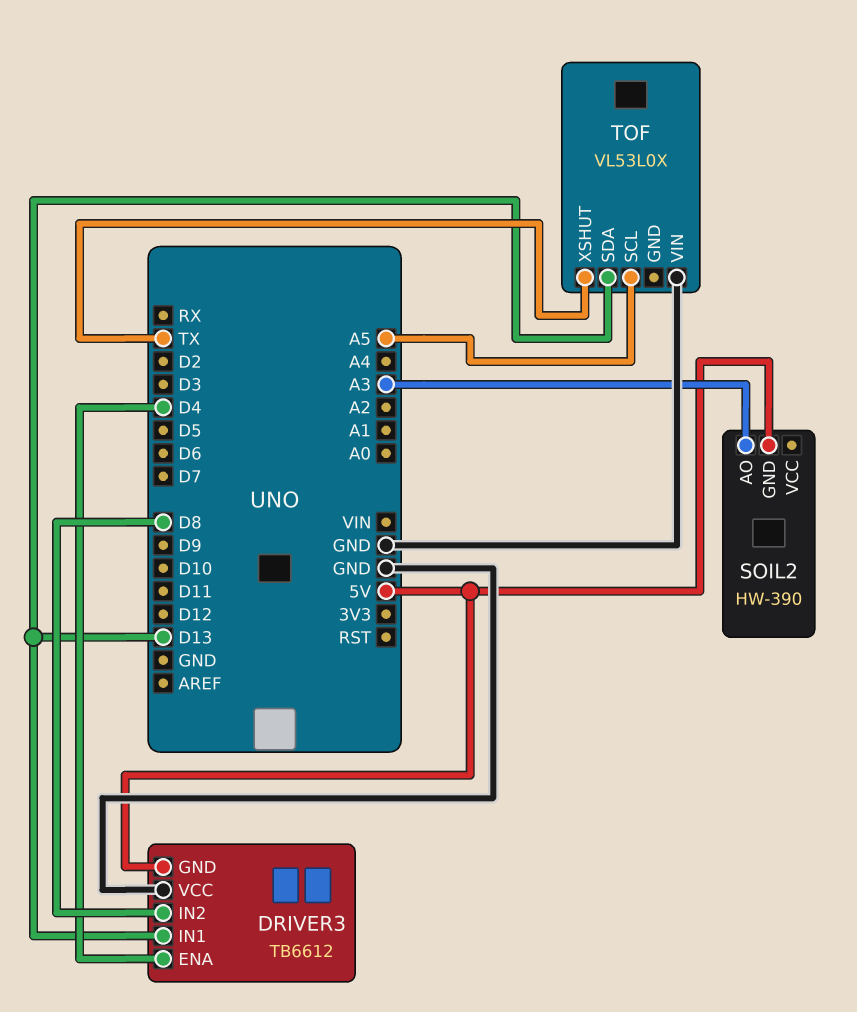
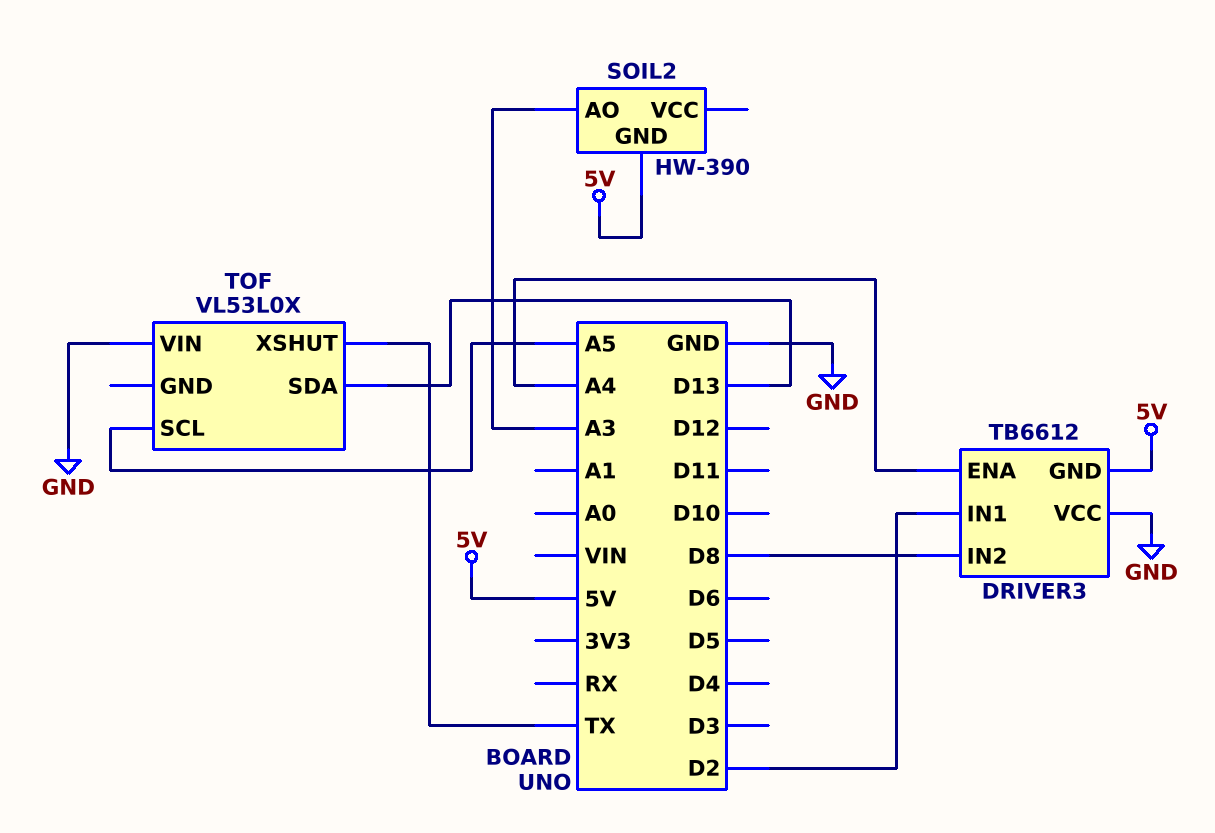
DRIVER3 pin ENA: D4 -> A4
DRIVER3 pin IN1: D13 -> D2

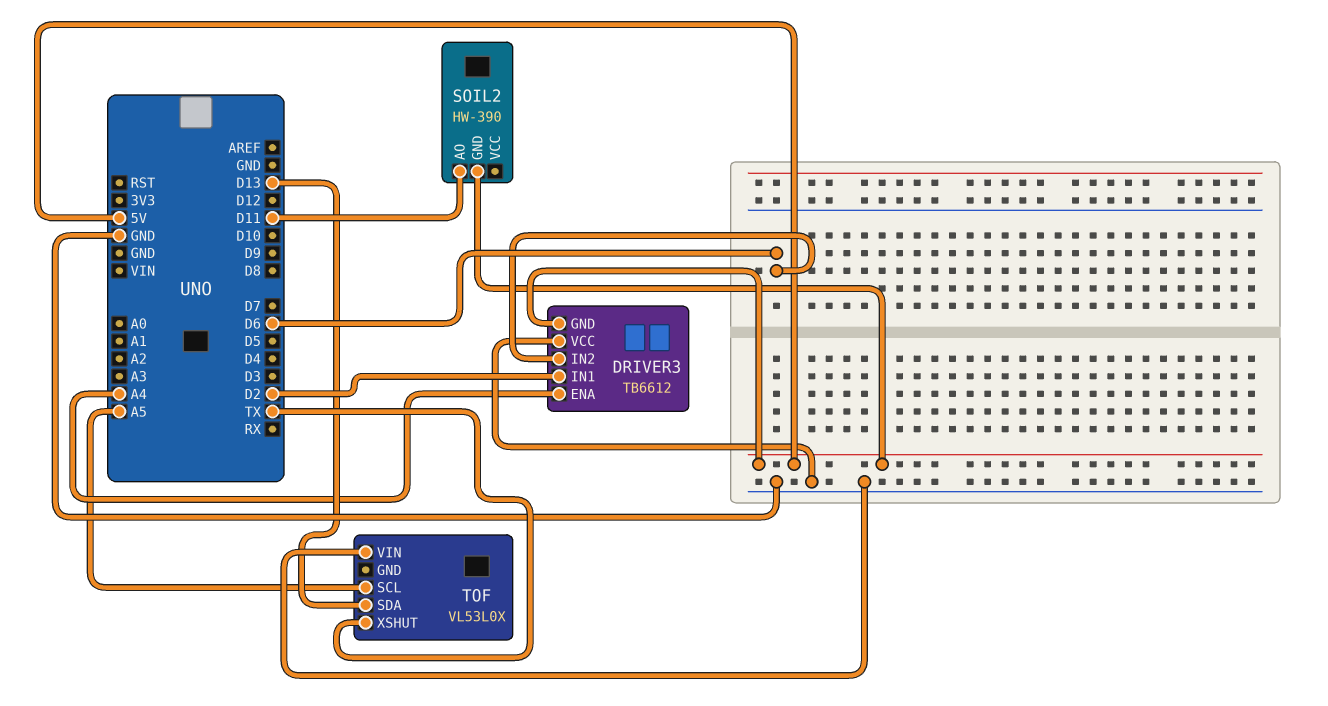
DRIVER3 pin IN2: D8 -> D6
SOIL2 pin AO: A3 -> D11

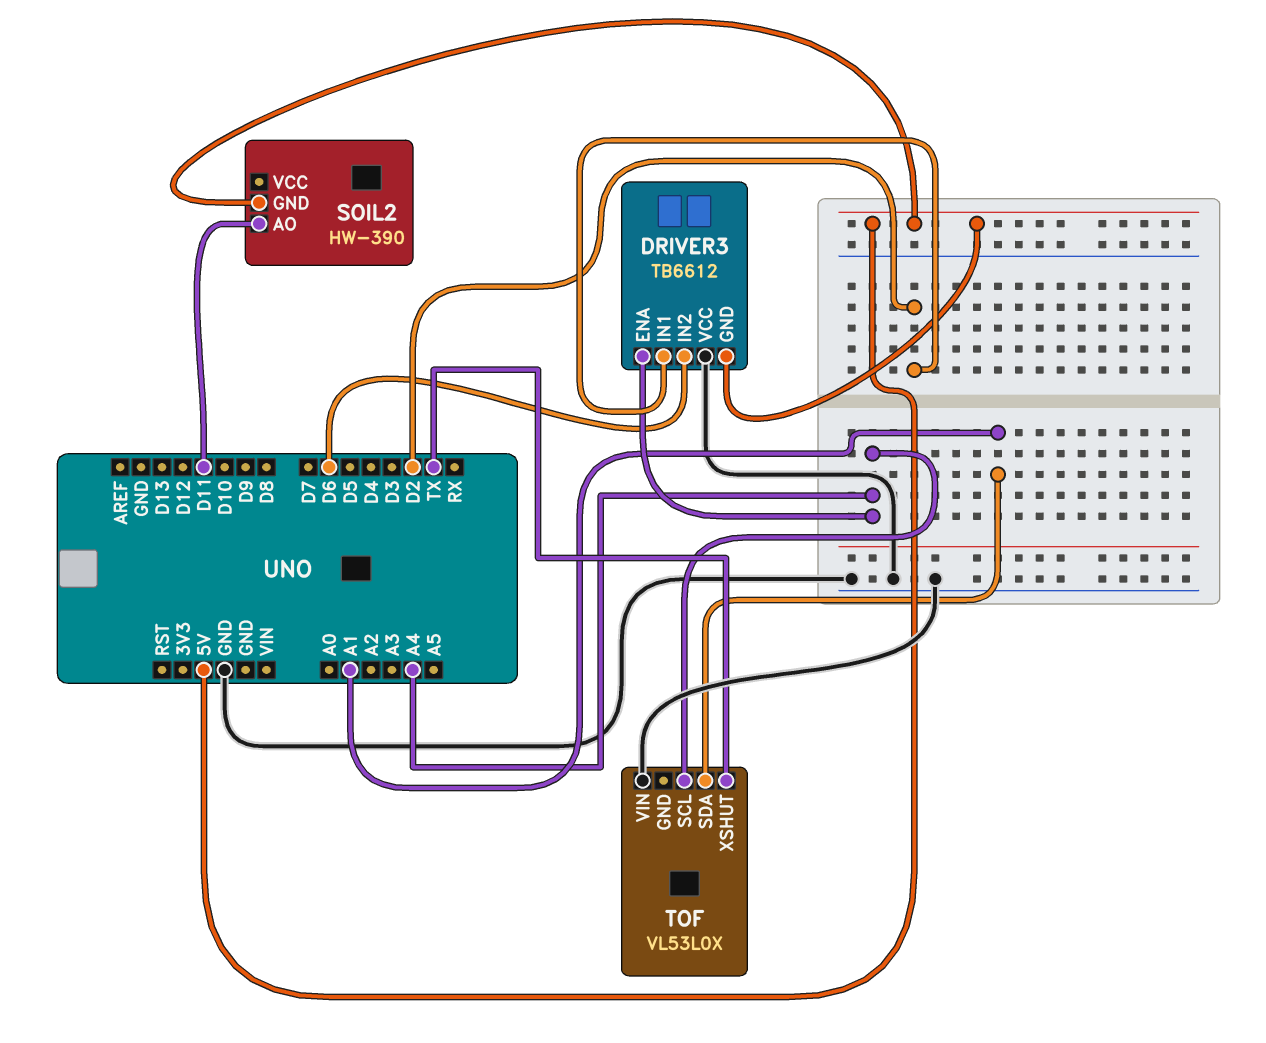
TOF pin SCL: A5 -> A4
TOF pin SDA: D13 -> A1

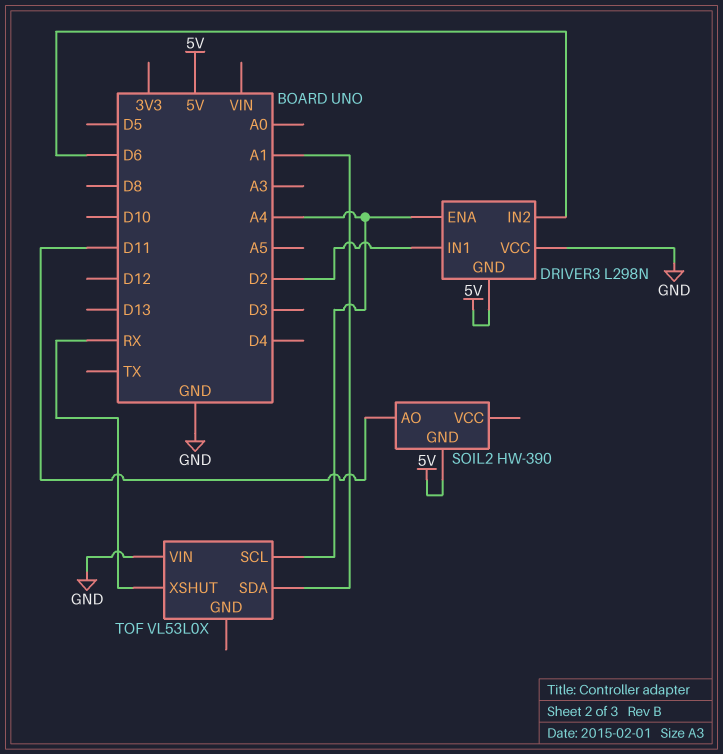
DRIVER3: TB6612 -> L298N
TOF pin XSHUT: TX -> RX

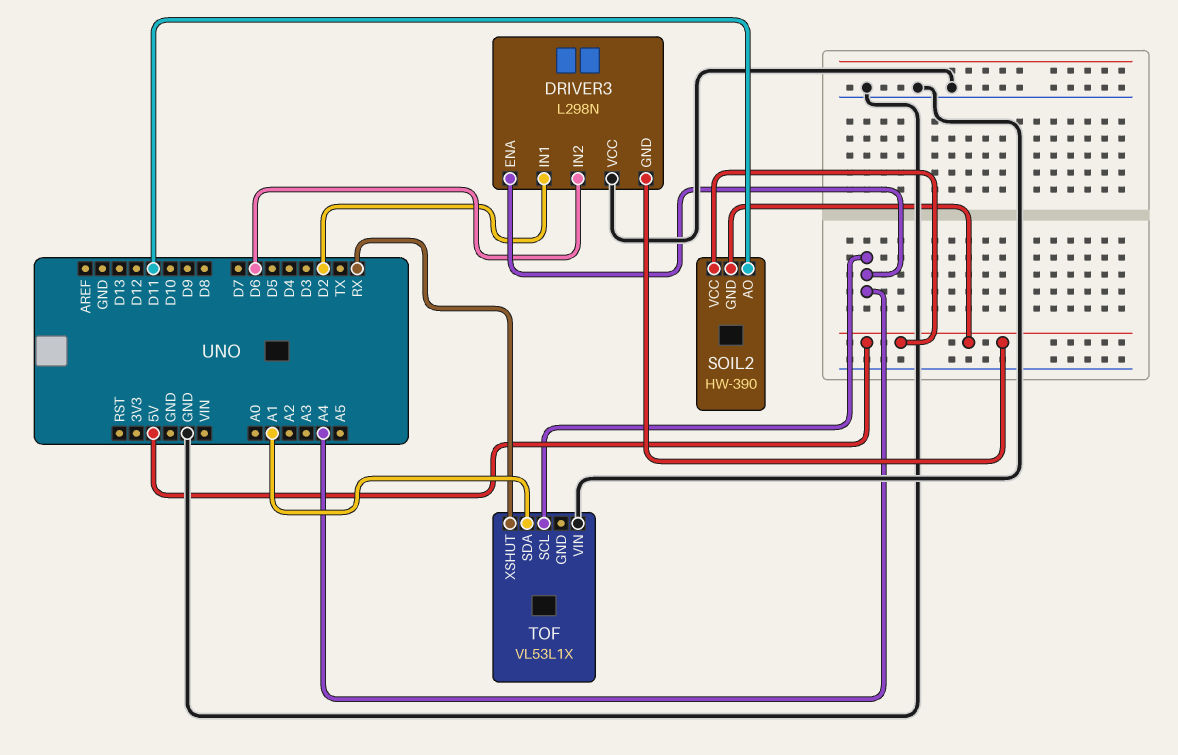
SOIL2 pin VCC: none -> 5V
TOF: VL53L0X -> VL53L1X

